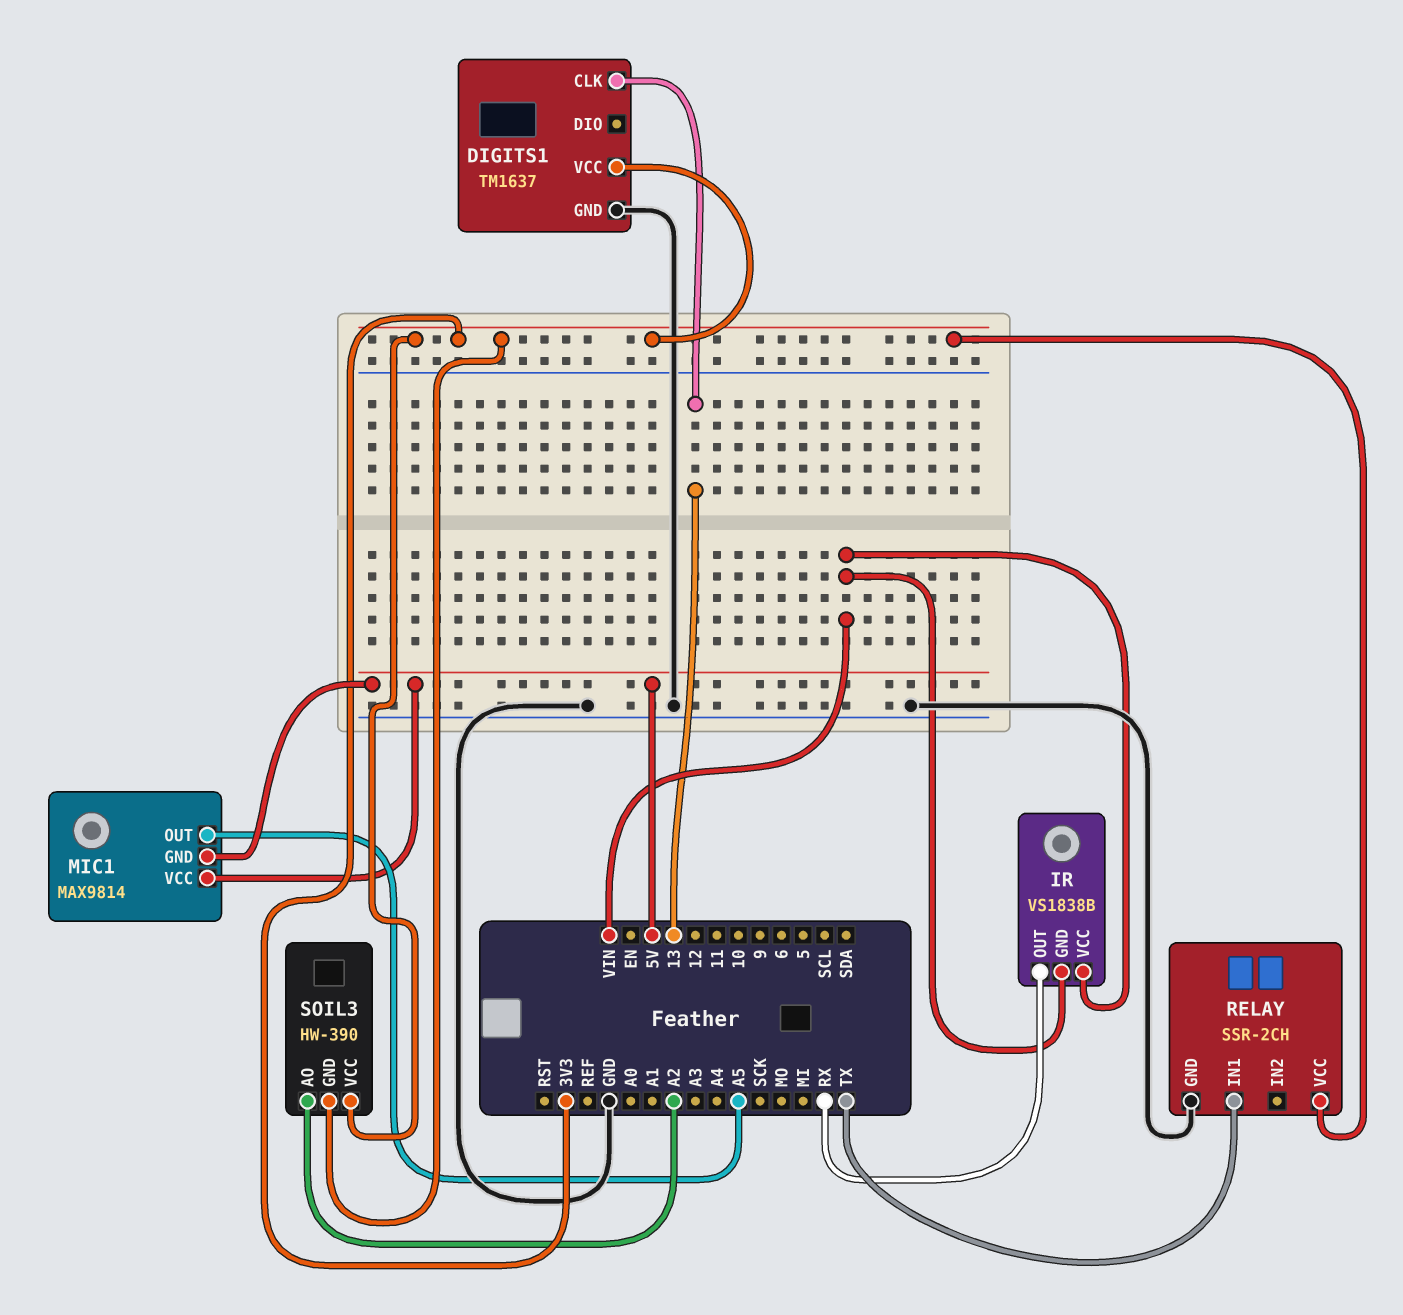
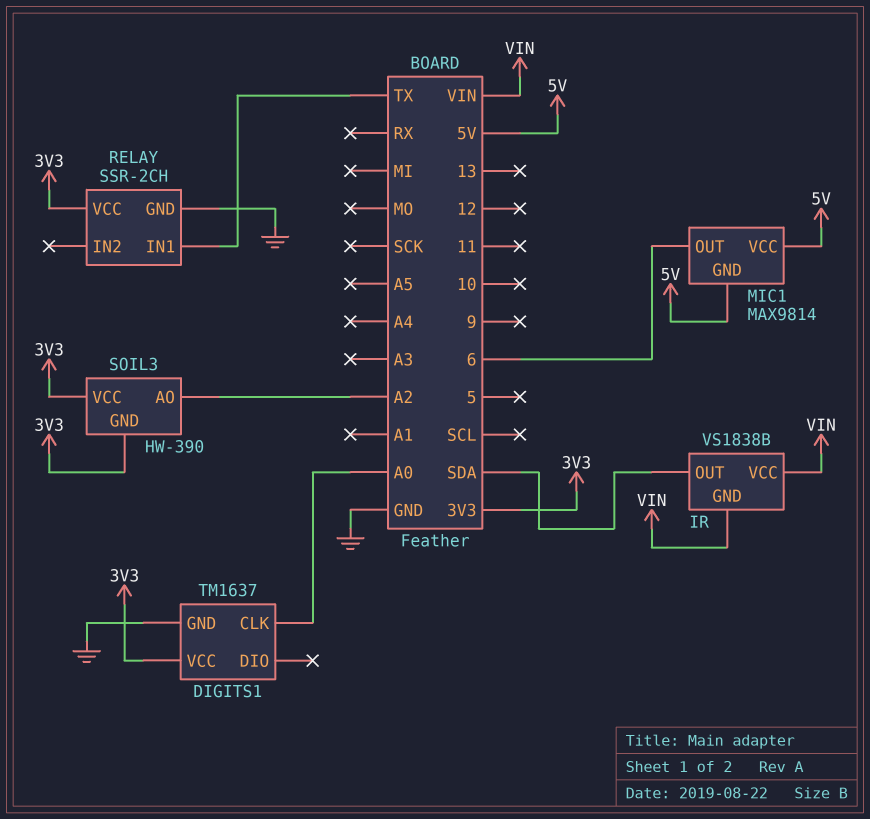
DIGITS1 pin CLK: 13 -> A0
IR pin OUT: RX -> SDA
MIC1 pin OUT: A5 -> 6

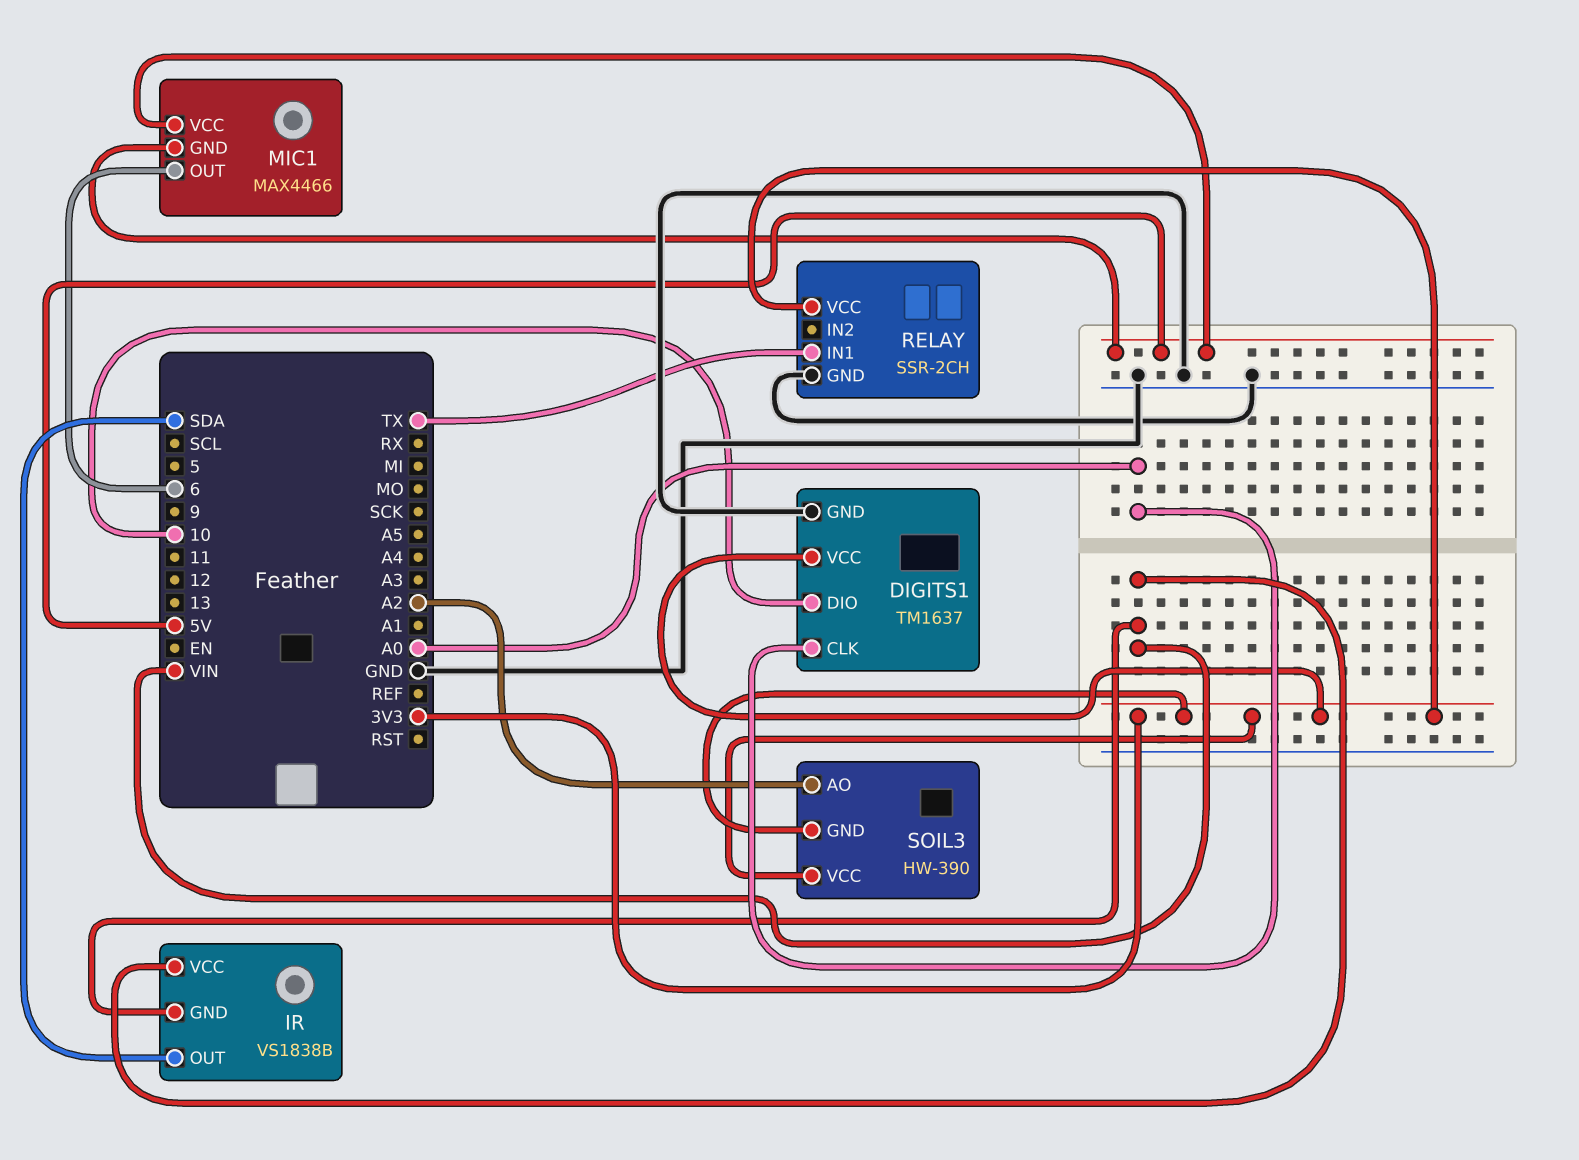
DIGITS1 pin DIO: none -> 10
MIC1: MAX9814 -> MAX4466

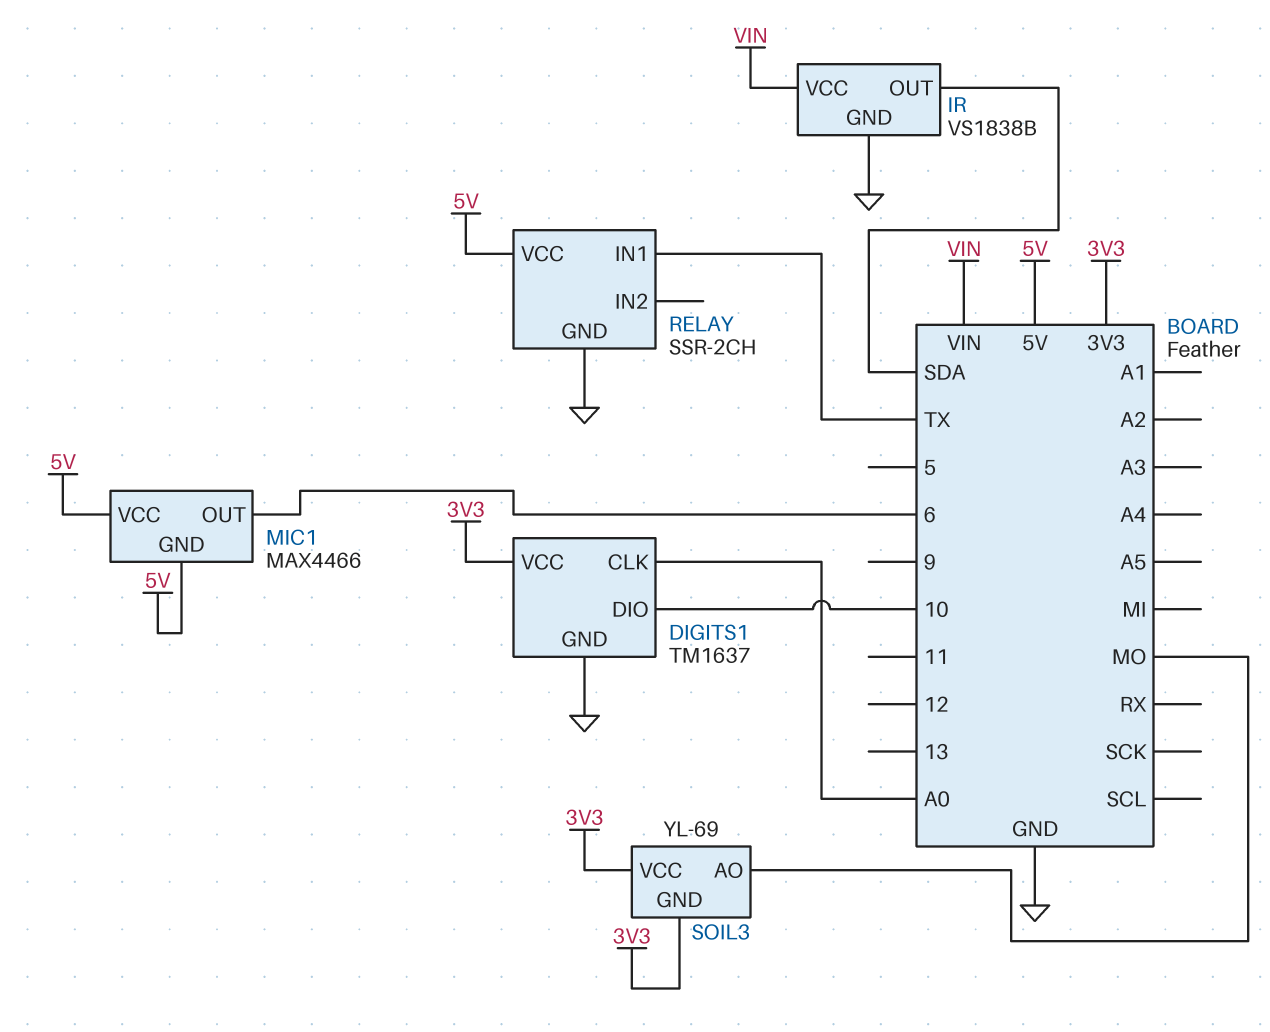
IR pin GND: VIN -> GND
RELAY pin VCC: 3V3 -> 5V
SOIL3: HW-390 -> YL-69
SOIL3 pin AO: A2 -> MO

